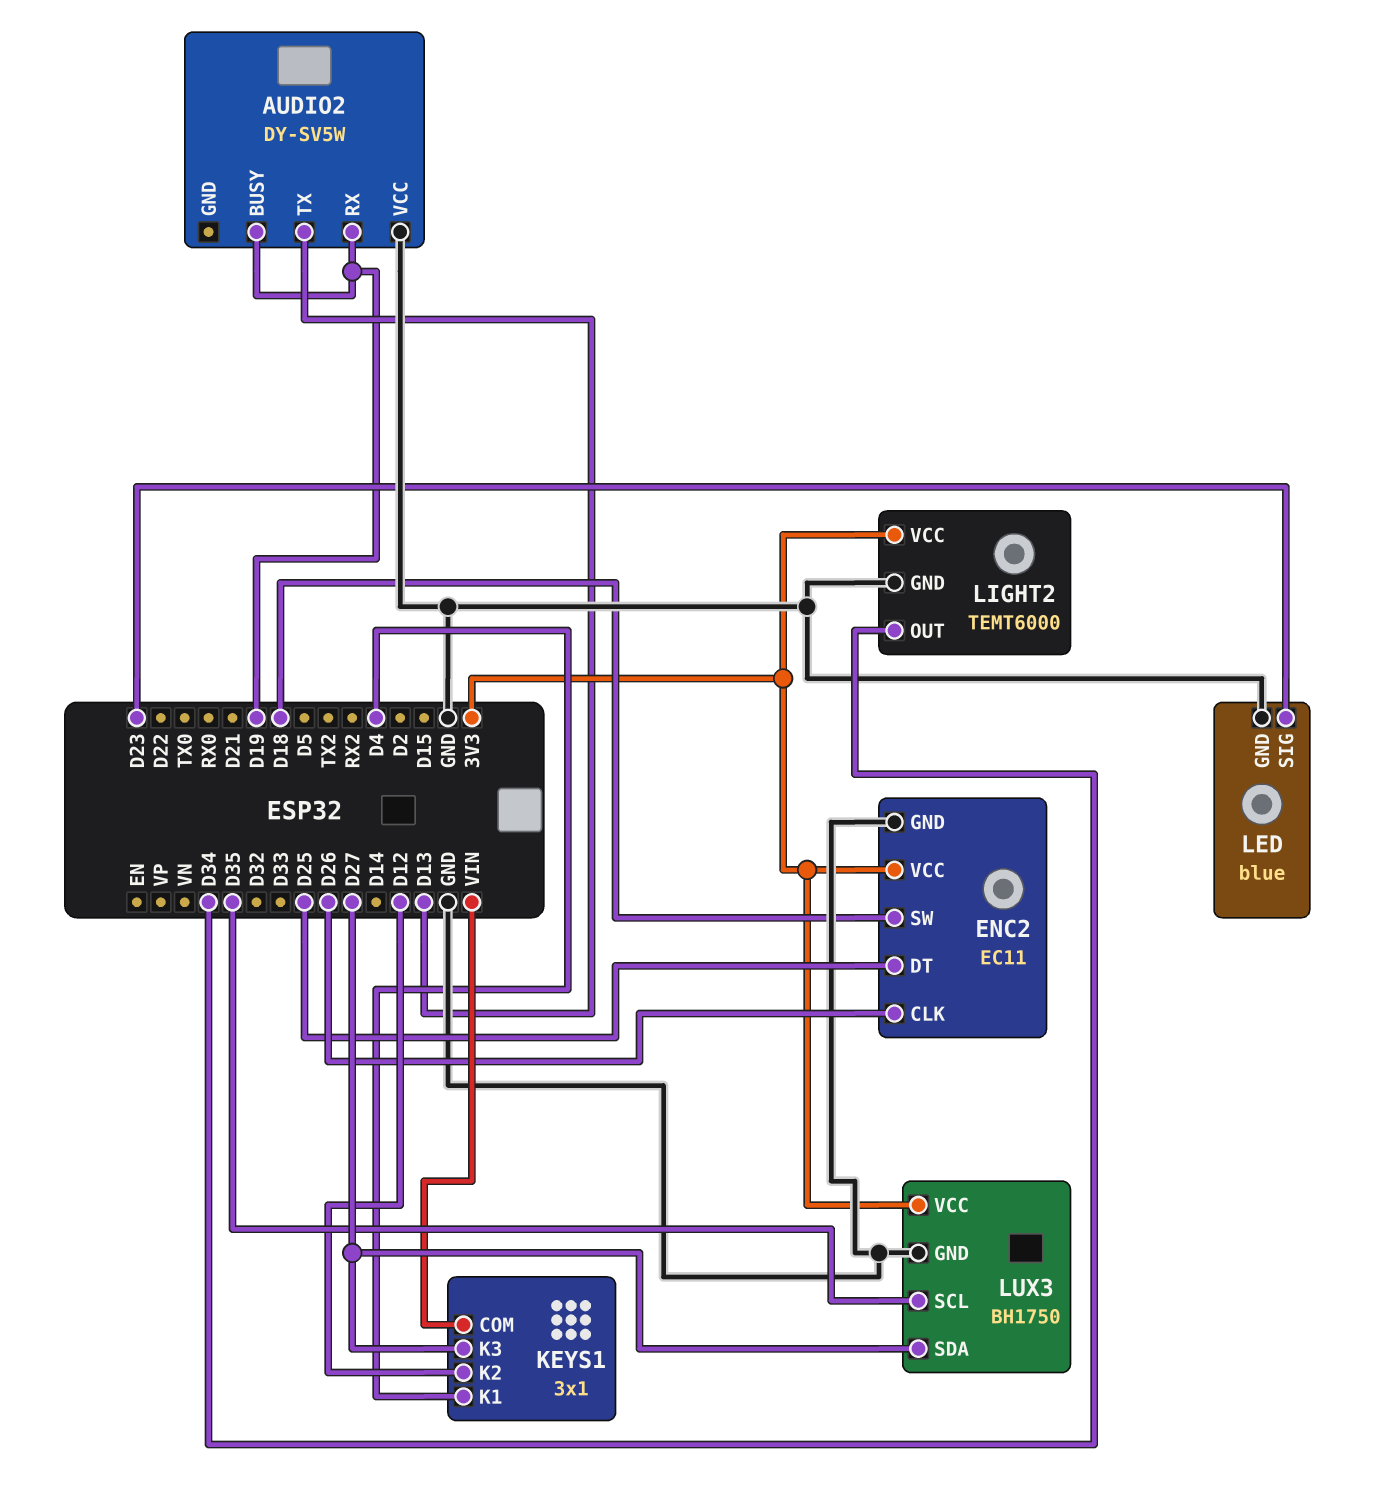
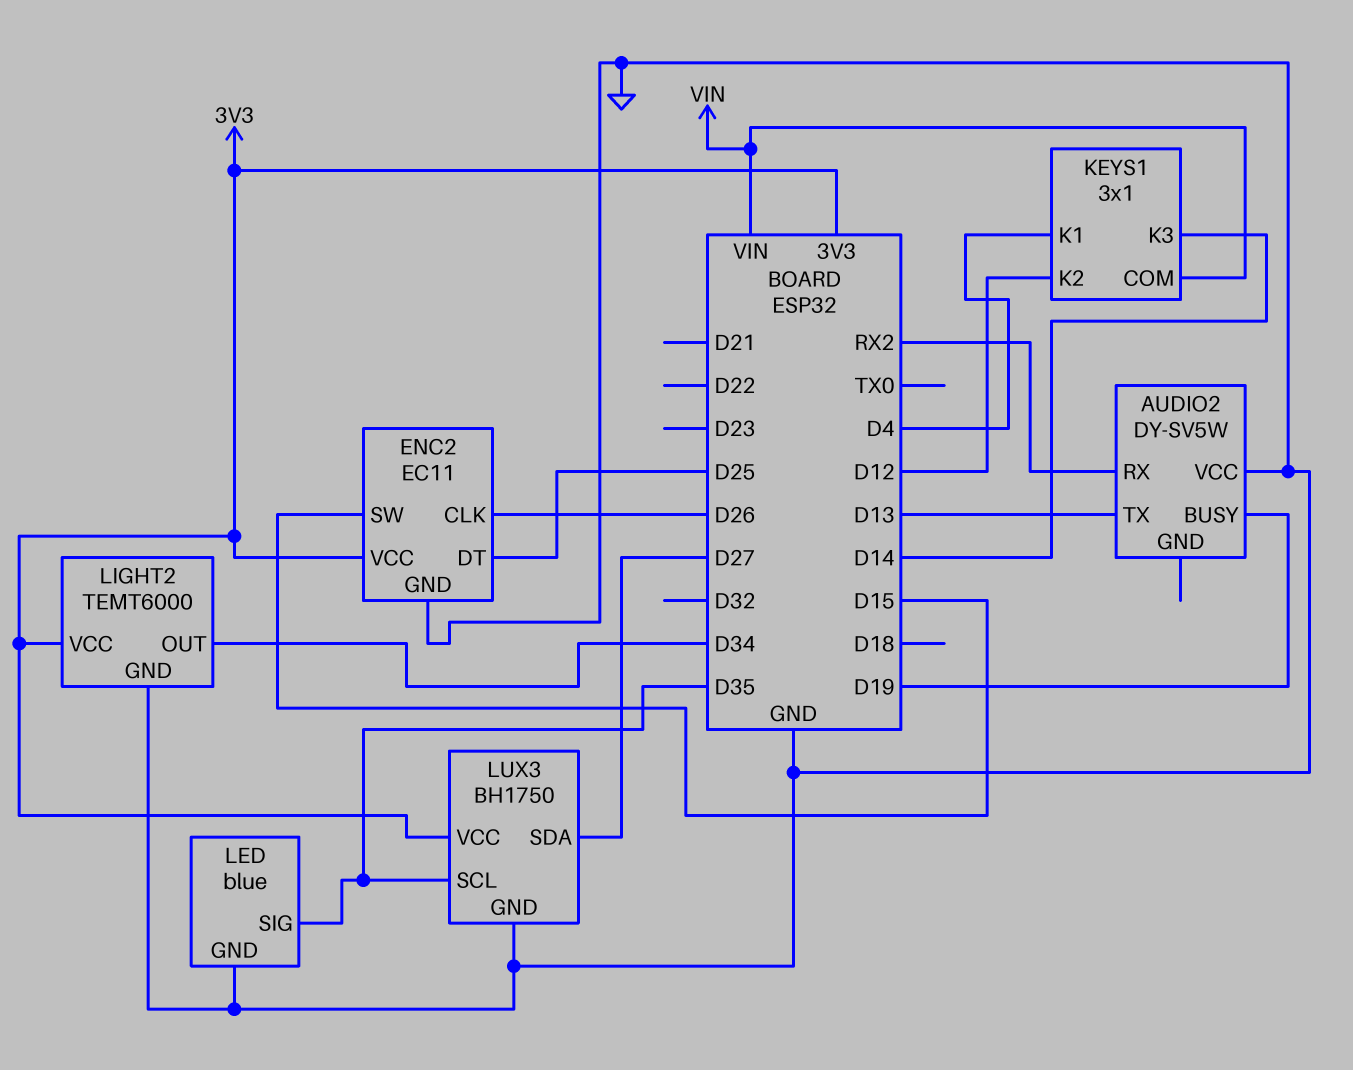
AUDIO2 pin RX: D19 -> RX2
ENC2 pin SW: D18 -> D15
KEYS1 pin K3: D27 -> D14
LED pin SIG: D23 -> D35

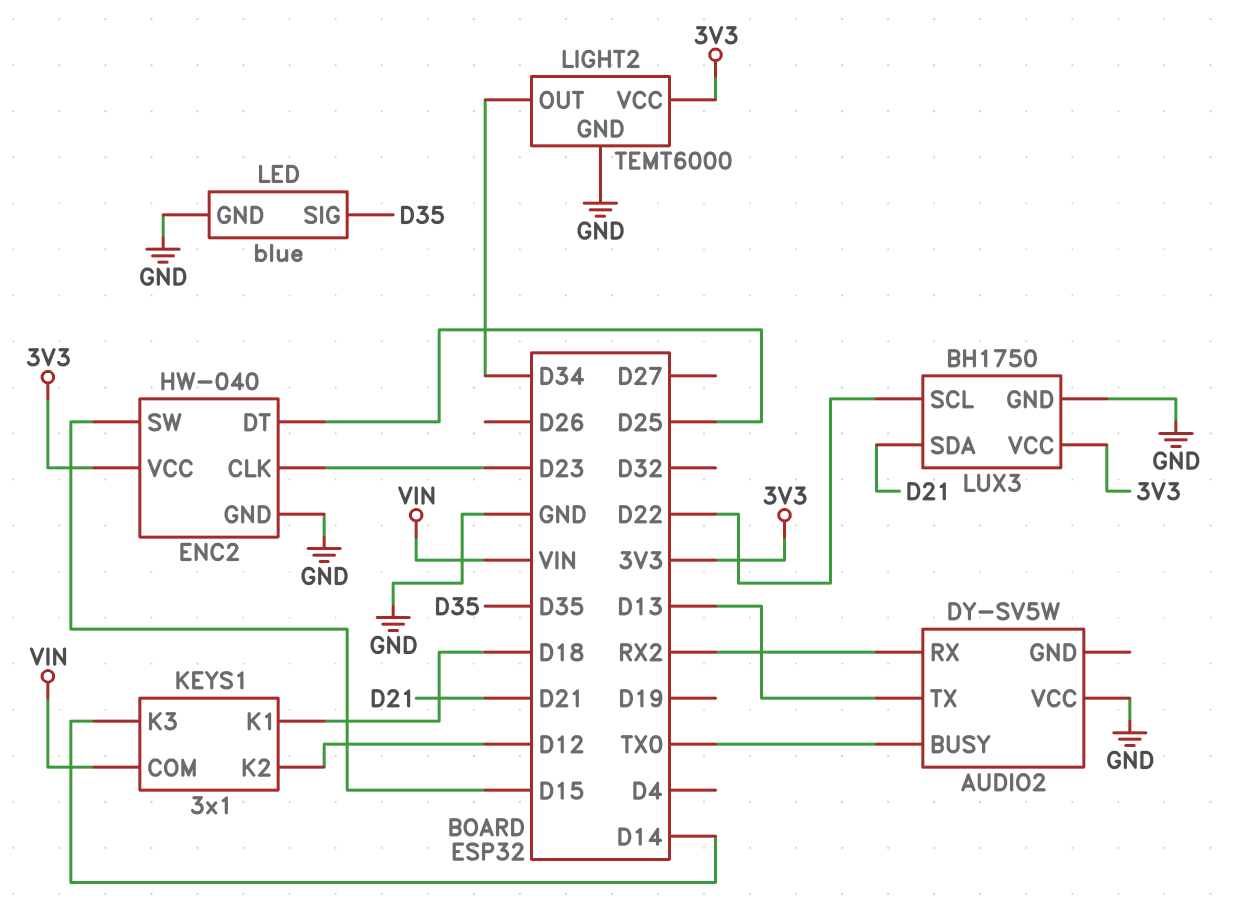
AUDIO2 pin BUSY: D19 -> TX0
ENC2: EC11 -> HW-040
ENC2 pin CLK: D26 -> D23
KEYS1 pin K1: D4 -> D18
LUX3 pin SCL: D35 -> D22
LUX3 pin SDA: D27 -> D21

